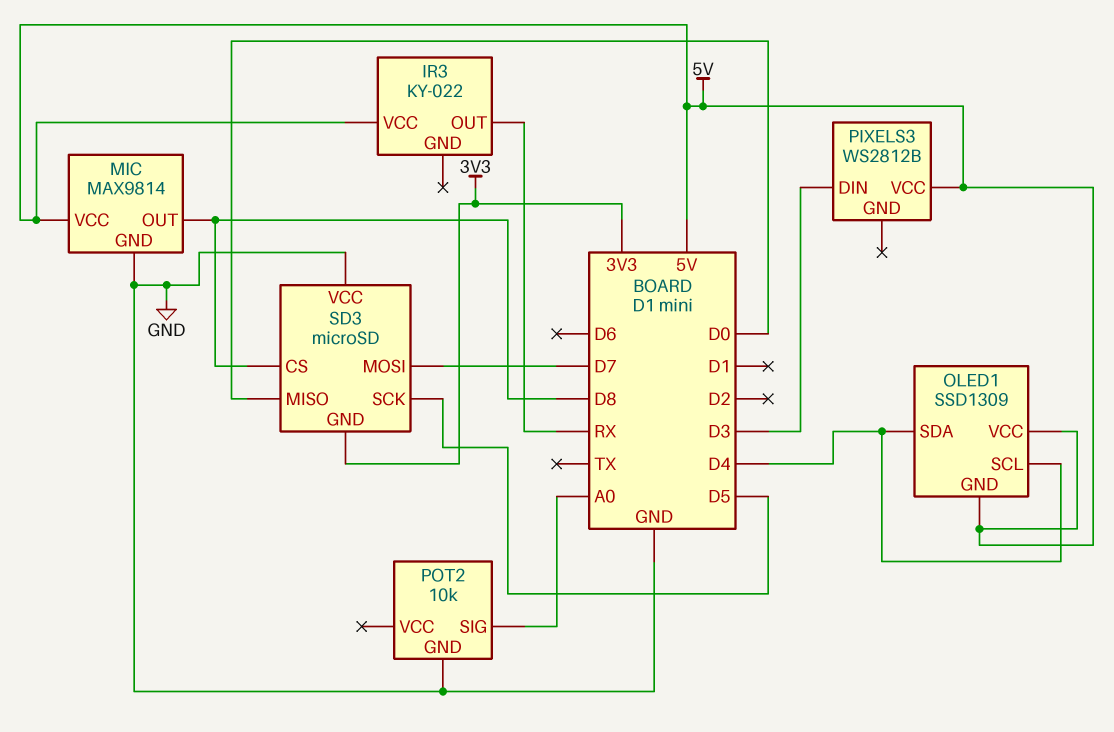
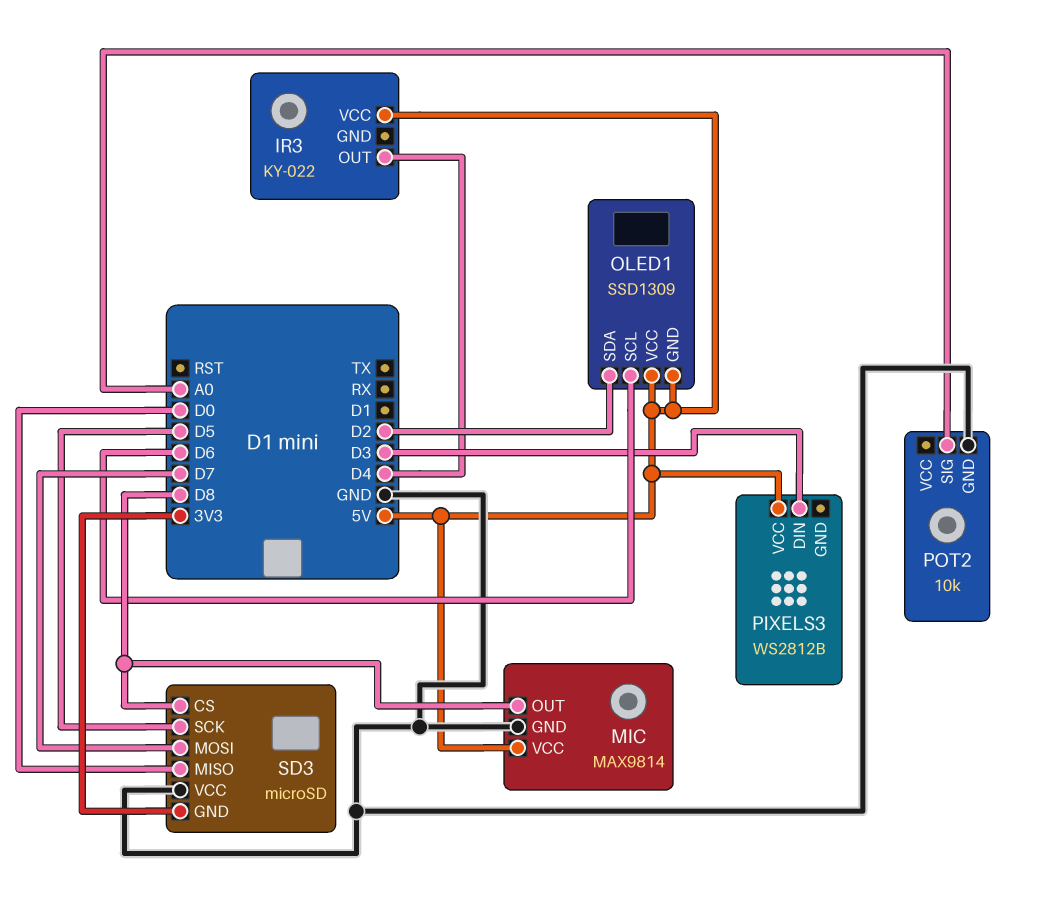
IR3 pin OUT: RX -> D4
OLED1 pin SCL: D4 -> D6
OLED1 pin SDA: D4 -> D2

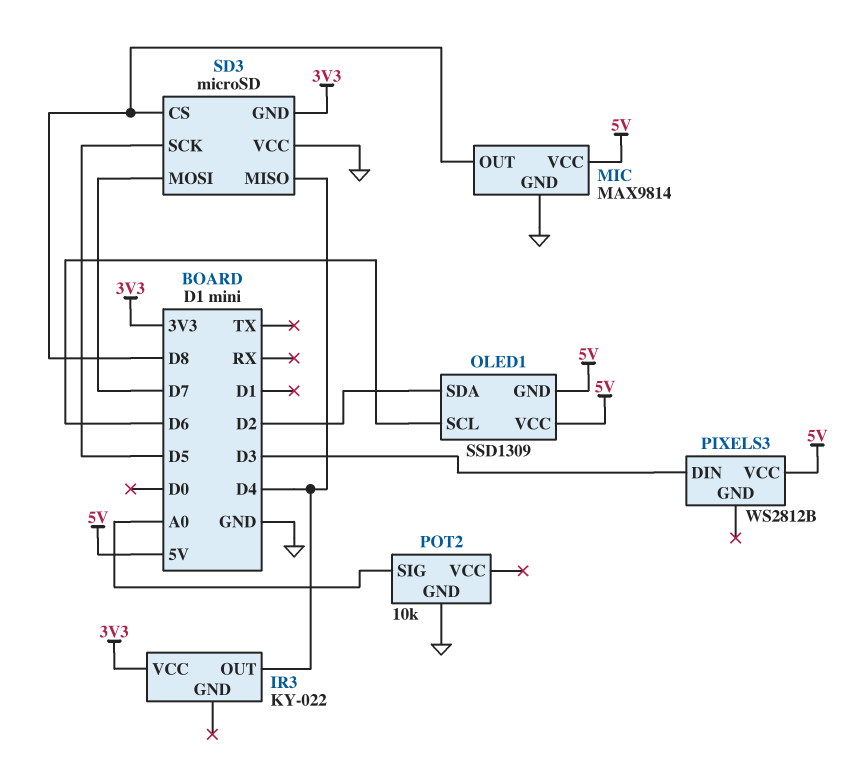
IR3 pin VCC: 5V -> 3V3
SD3 pin MISO: D0 -> D4

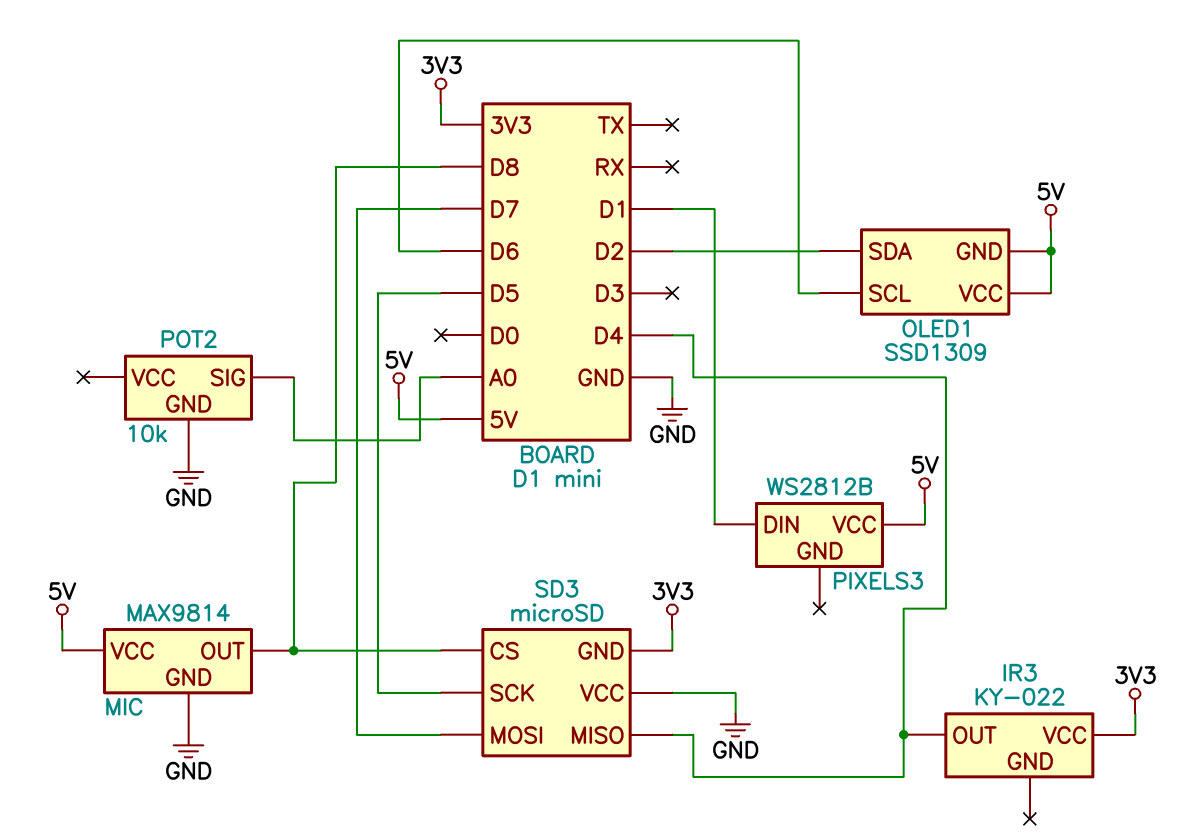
PIXELS3 pin DIN: D3 -> D1

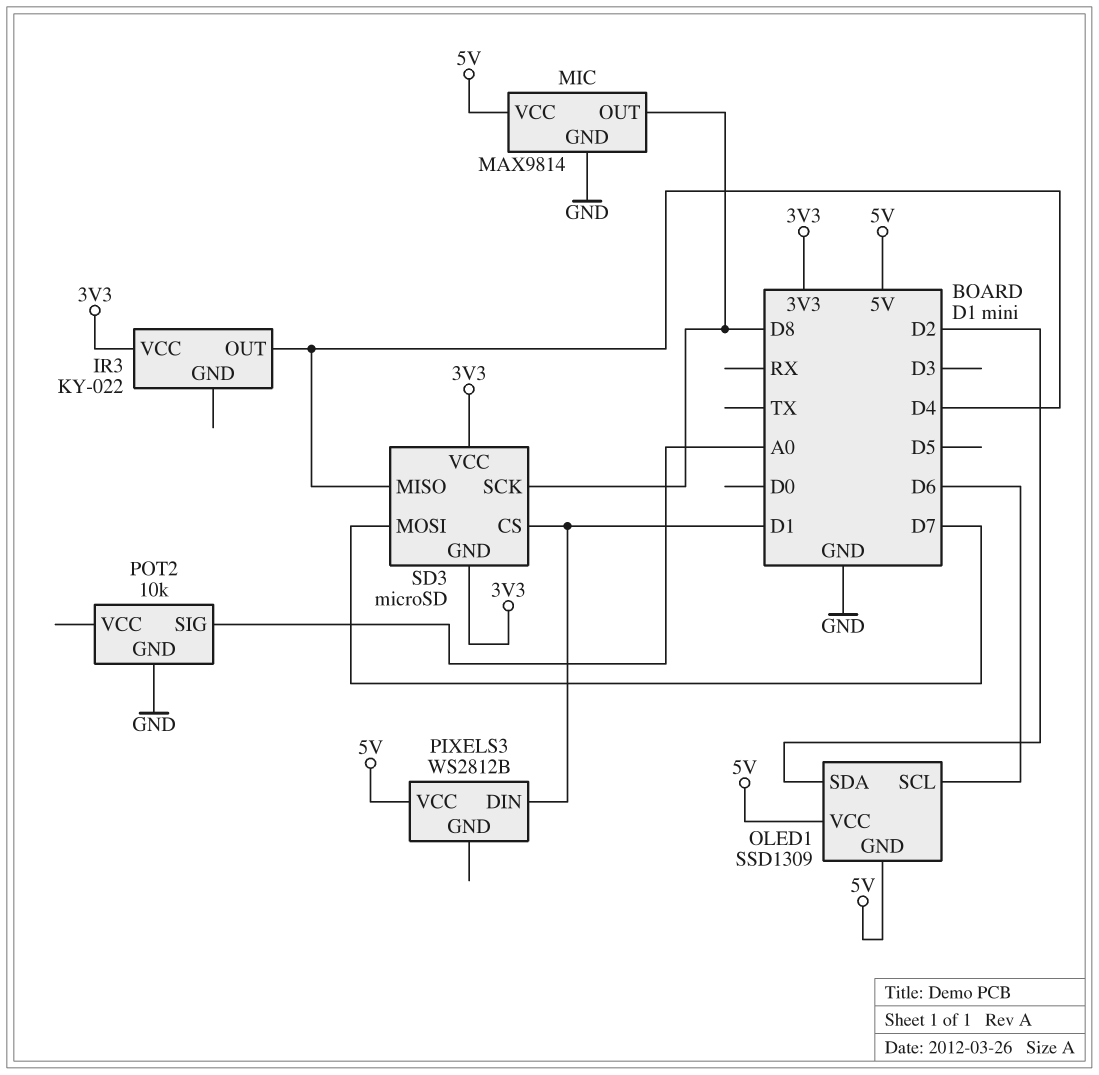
SD3 pin CS: D8 -> D1
SD3 pin SCK: D5 -> D8
SD3 pin VCC: GND -> 3V3

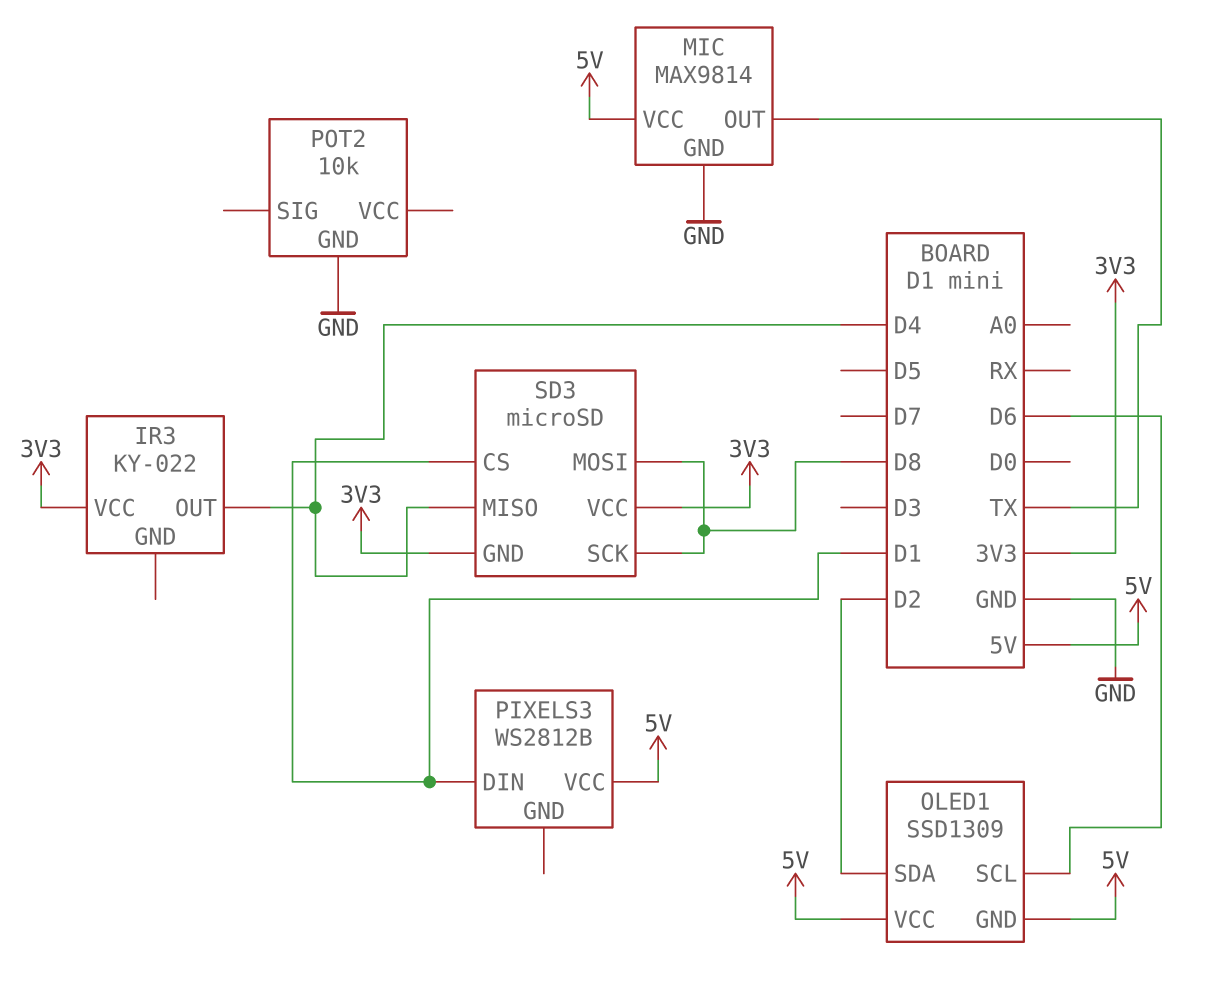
MIC pin OUT: D8 -> TX
POT2 pin SIG: A0 -> none
SD3 pin MOSI: D7 -> D8

